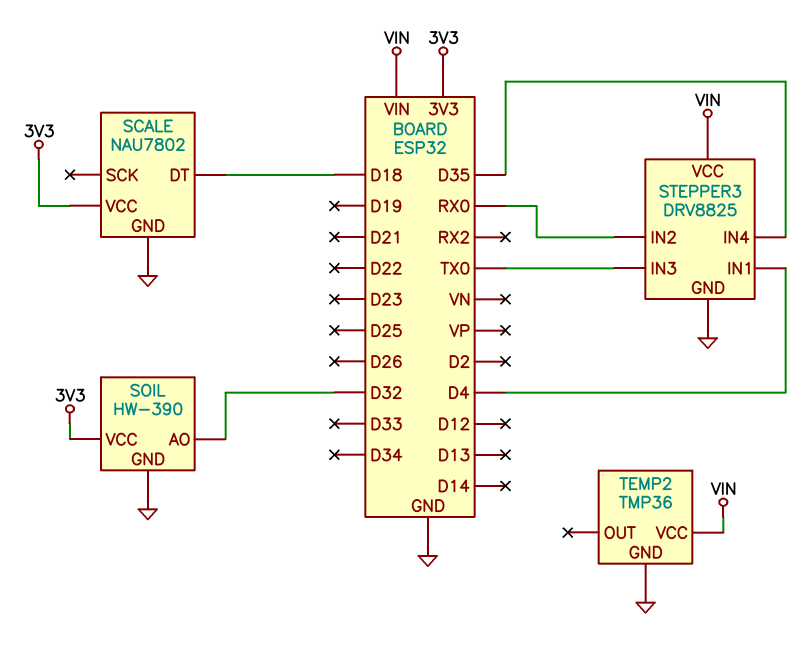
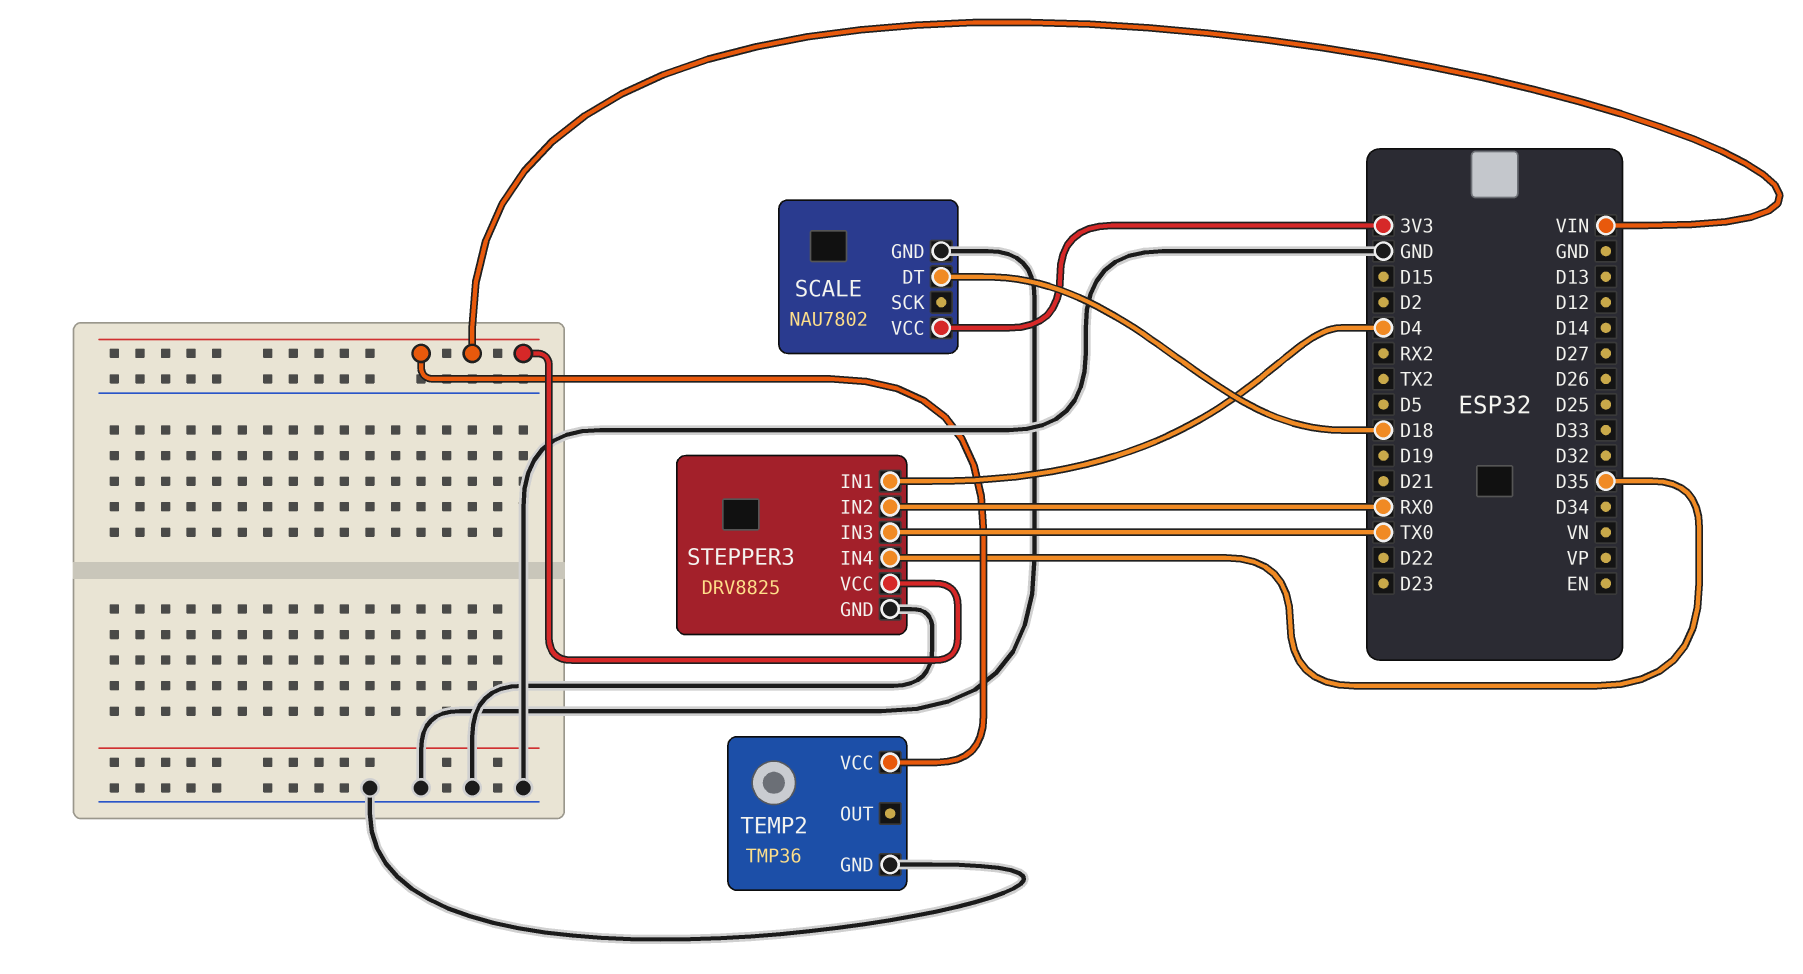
SOIL: HW-390 -> none
SOIL pin AO: D32 -> none
SOIL pin GND: GND -> none
SOIL pin VCC: 3V3 -> none

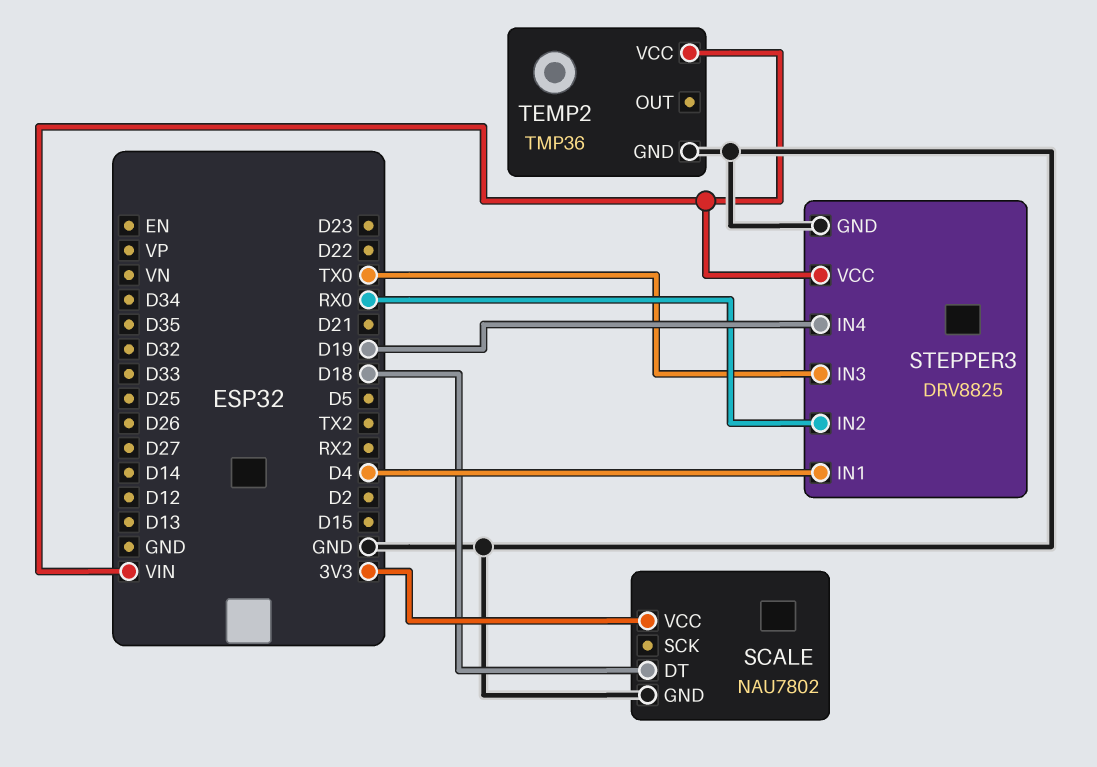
STEPPER3 pin IN4: D35 -> D19

